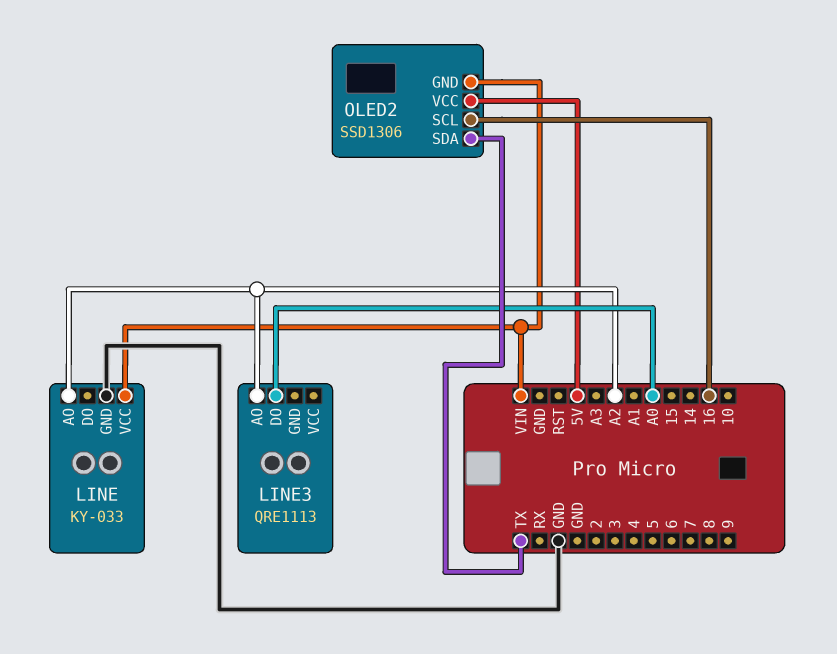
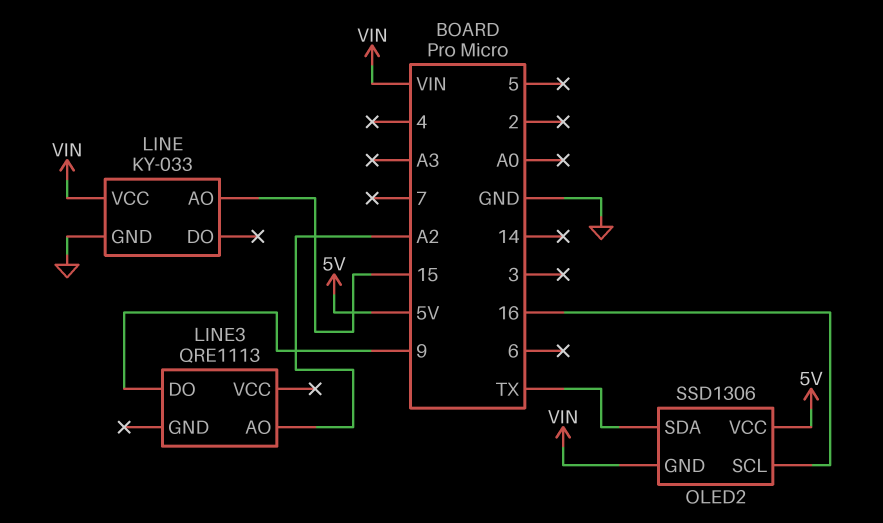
LINE pin AO: A2 -> 15
LINE3 pin DO: A0 -> 9

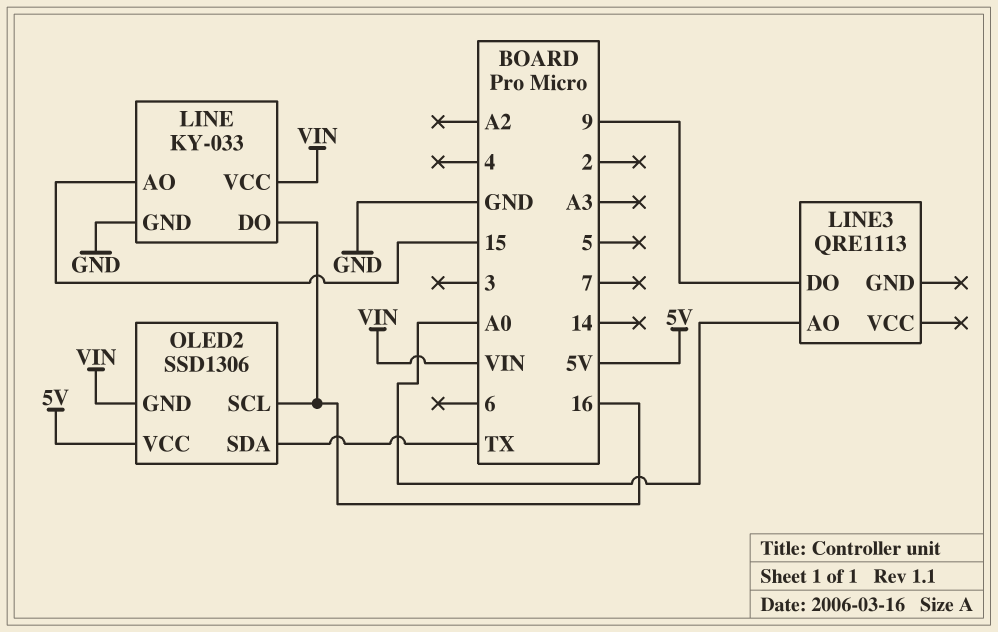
LINE pin DO: none -> 16
LINE3 pin AO: A2 -> A0

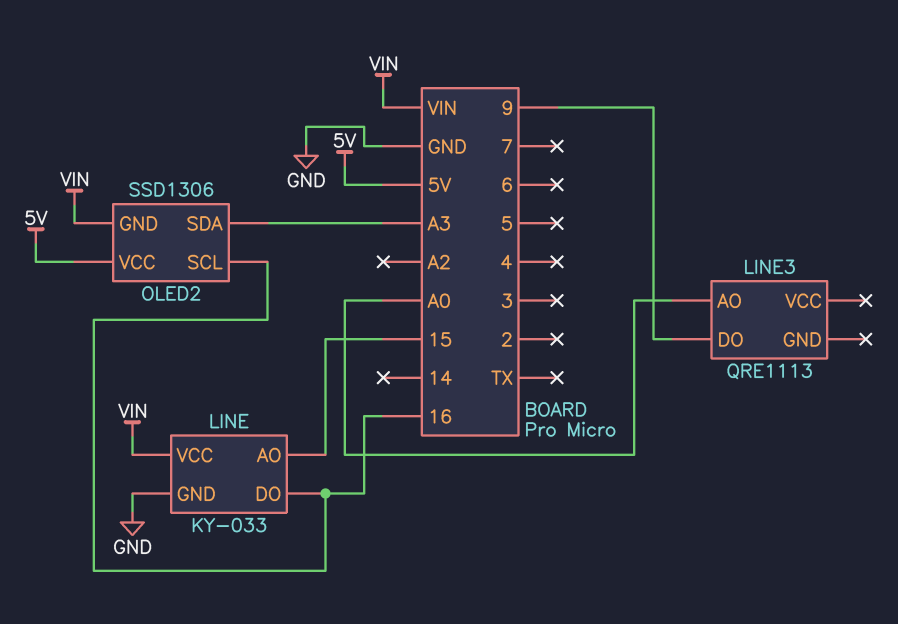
OLED2 pin SDA: TX -> A3

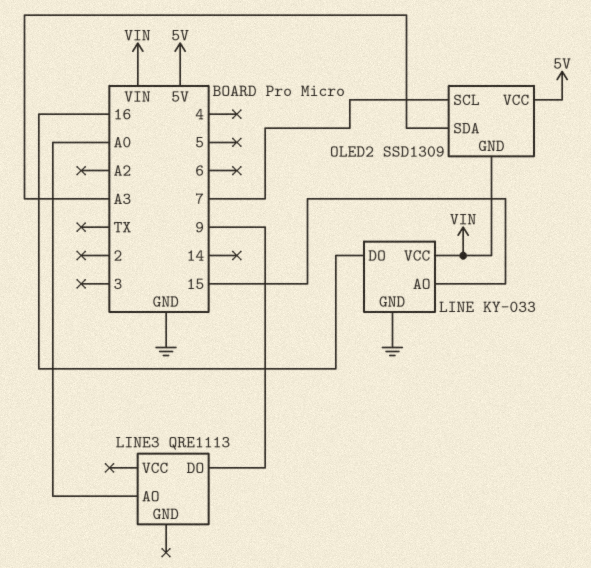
OLED2: SSD1306 -> SSD1309
OLED2 pin SCL: 16 -> 7

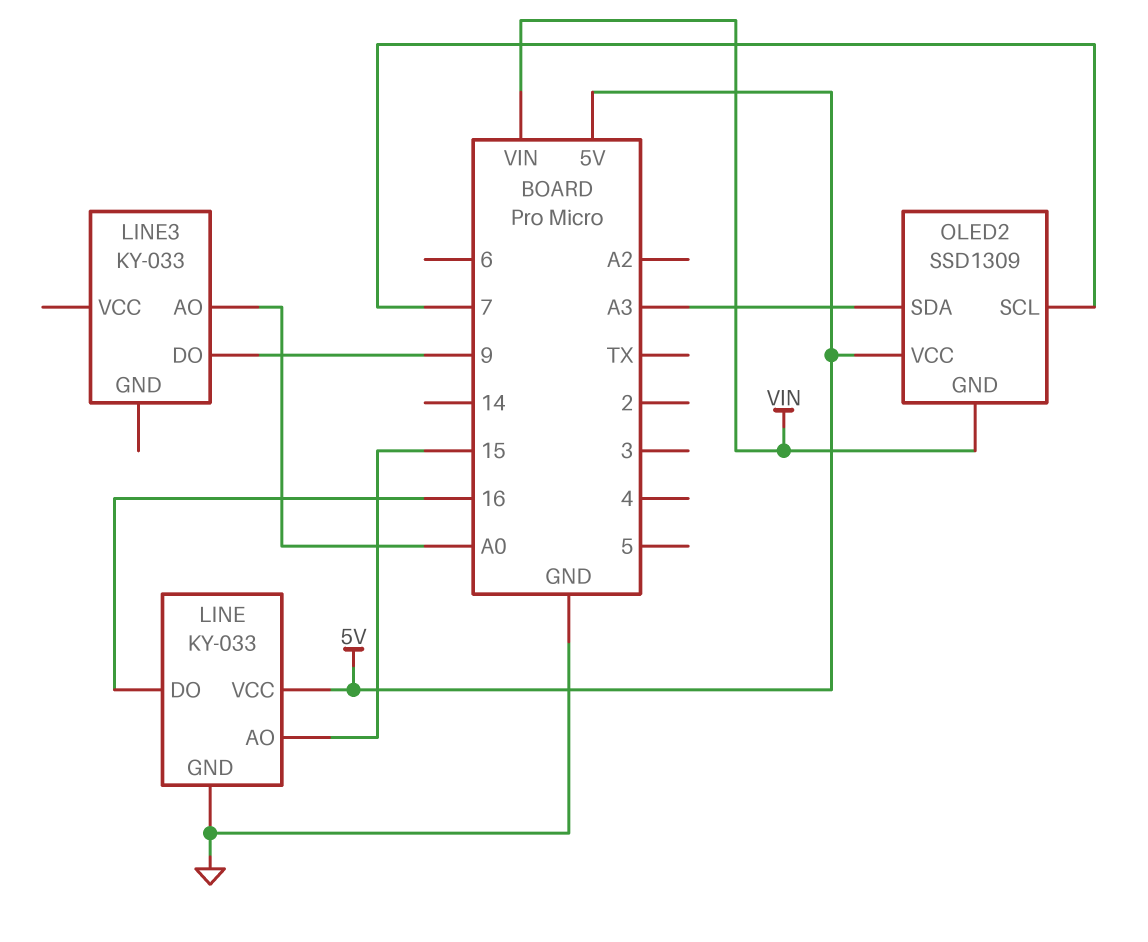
LINE pin VCC: VIN -> 5V
LINE3: QRE1113 -> KY-033

